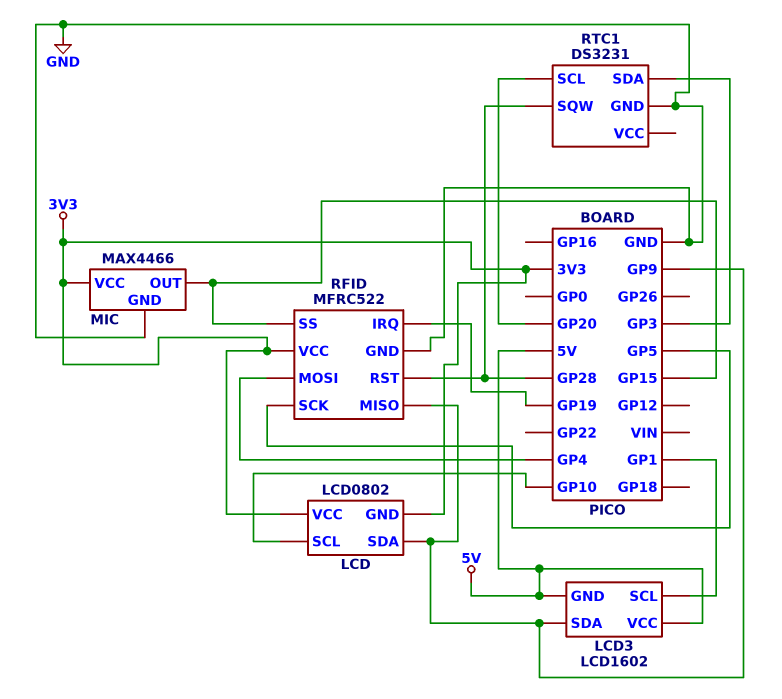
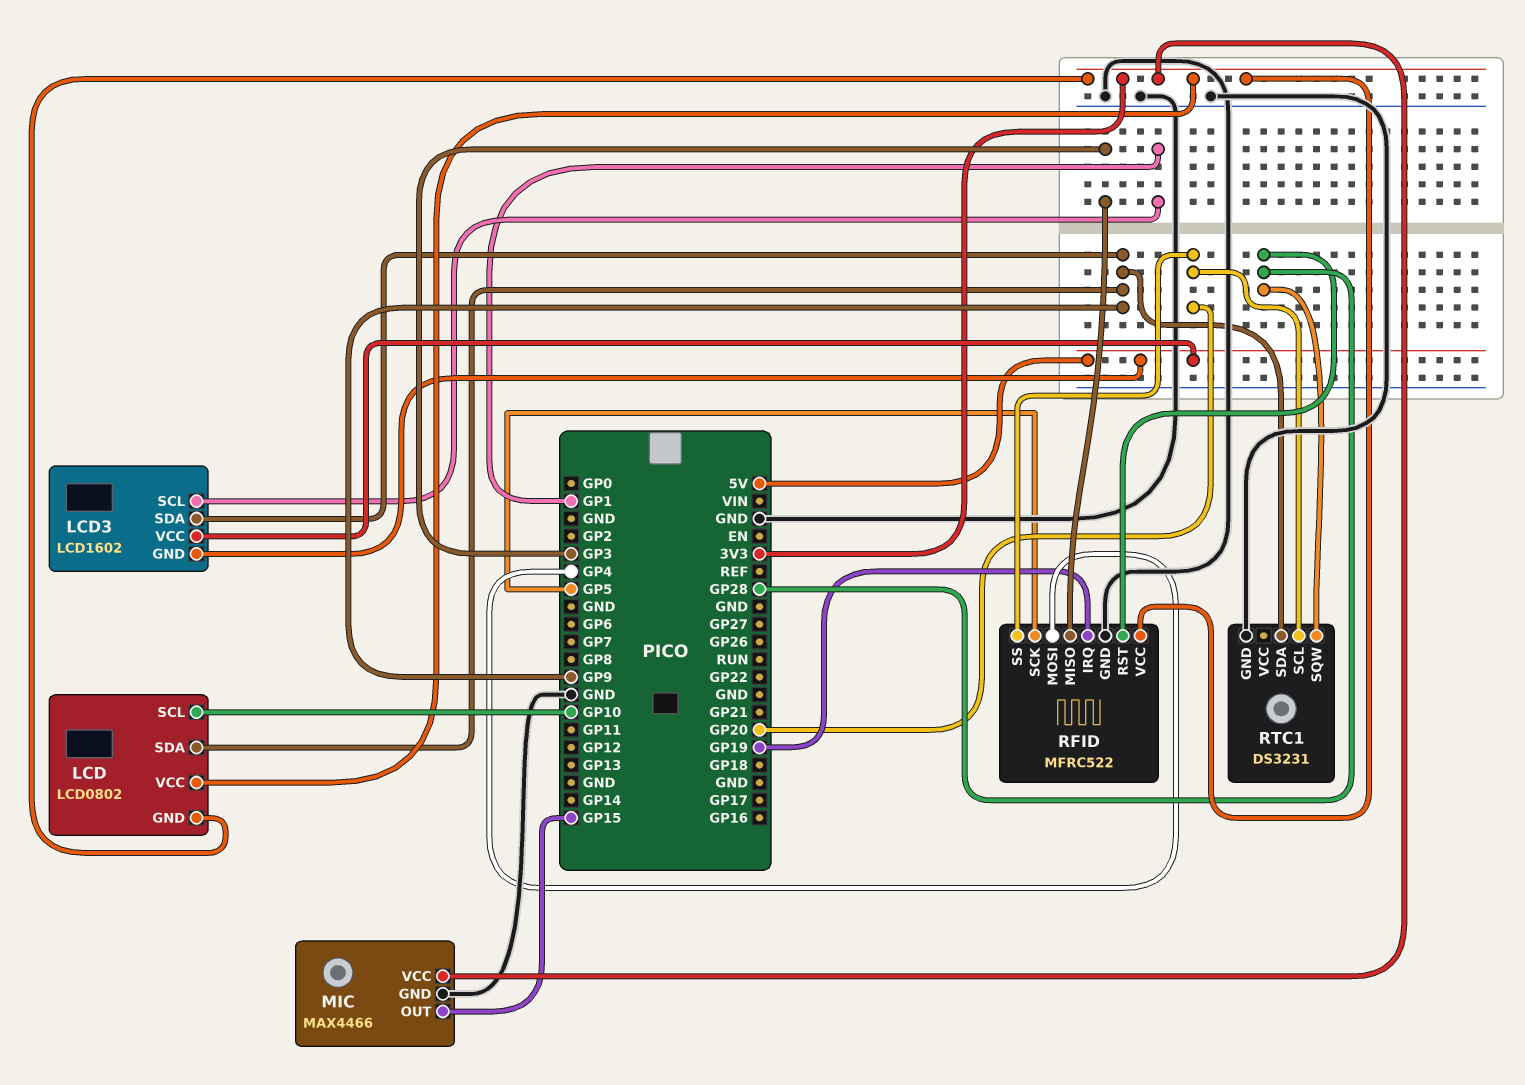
RFID pin MISO: GP9 -> GP3
RFID pin SS: GP15 -> GP20
RTC1 pin SDA: GP3 -> GP9

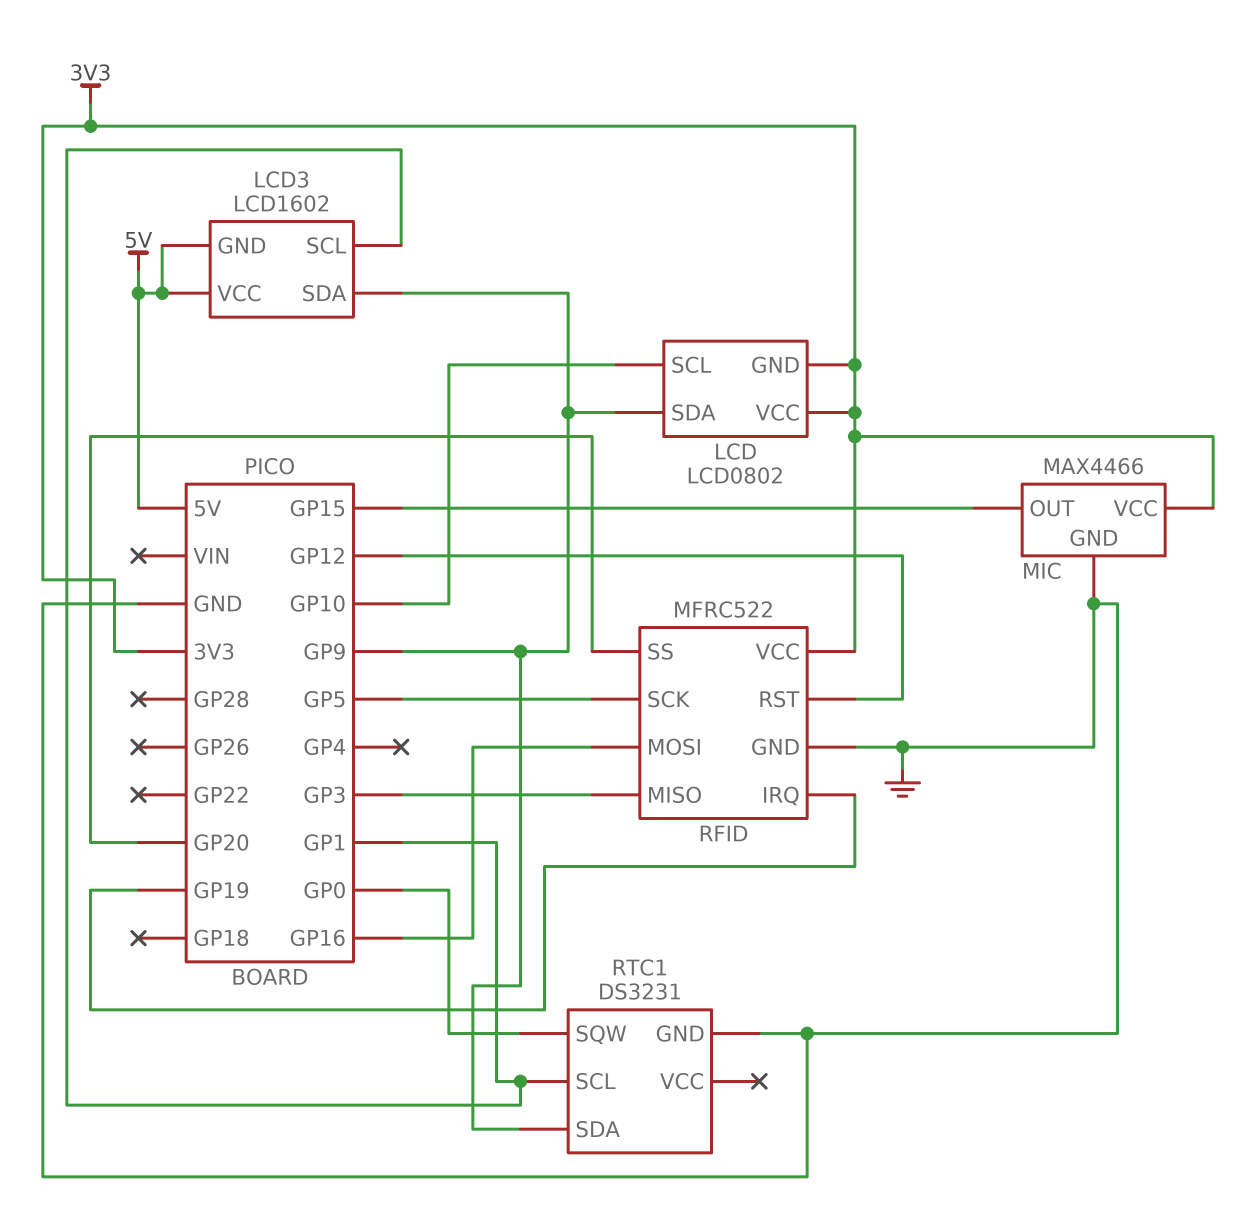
RFID pin MOSI: GP4 -> GP16
RFID pin RST: GP28 -> GP12
RTC1 pin SCL: GP20 -> GP1
RTC1 pin SQW: GP28 -> GP0

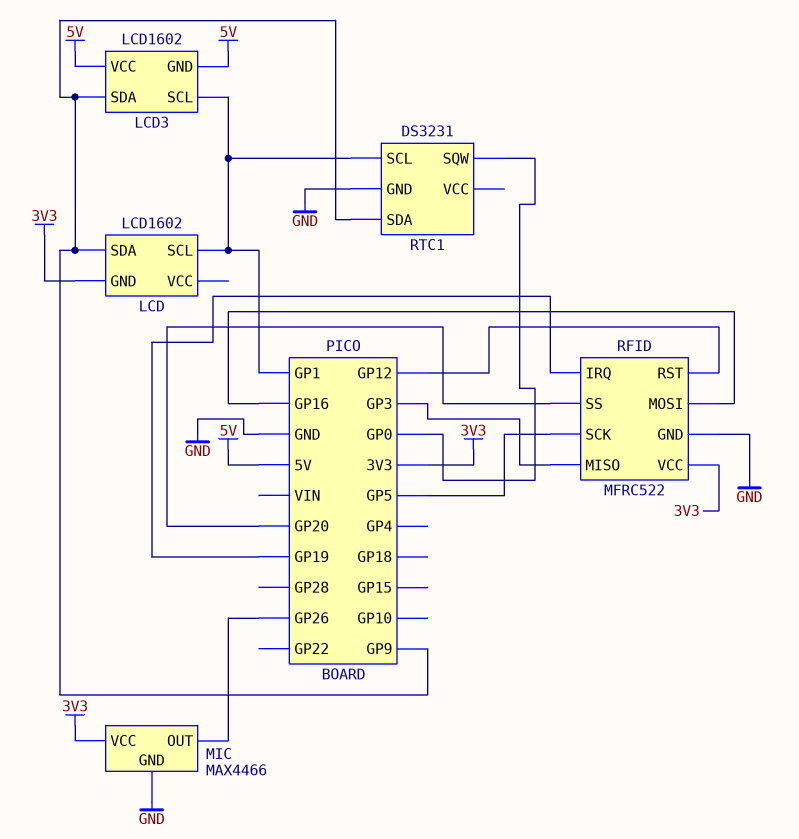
LCD: LCD0802 -> LCD1602
LCD pin SCL: GP10 -> GP1
LCD pin VCC: 3V3 -> none
MIC pin OUT: GP15 -> GP26

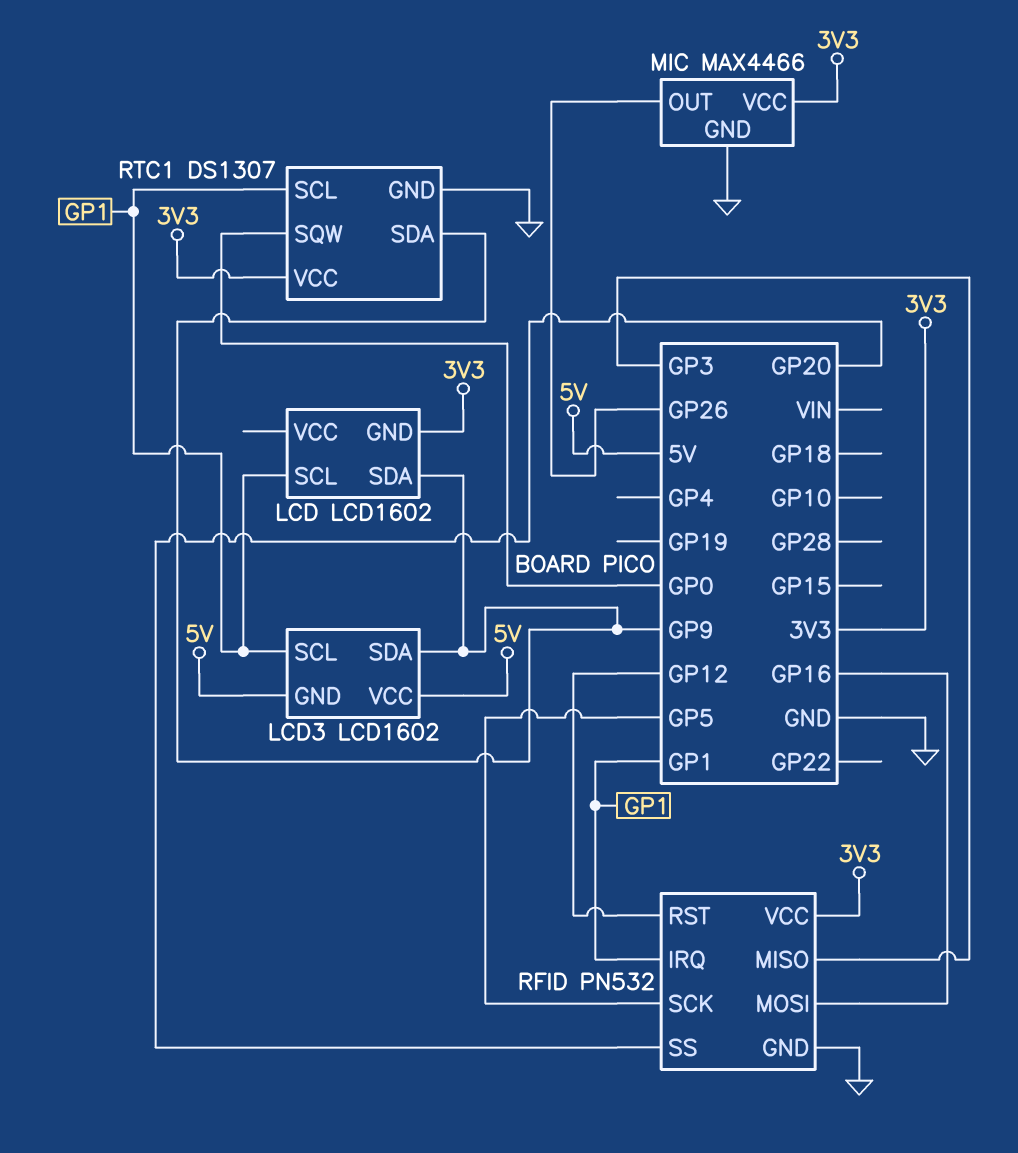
RFID: MFRC522 -> PN532
RFID pin IRQ: GP19 -> GP1
RTC1: DS3231 -> DS1307
RTC1 pin VCC: none -> 3V3

